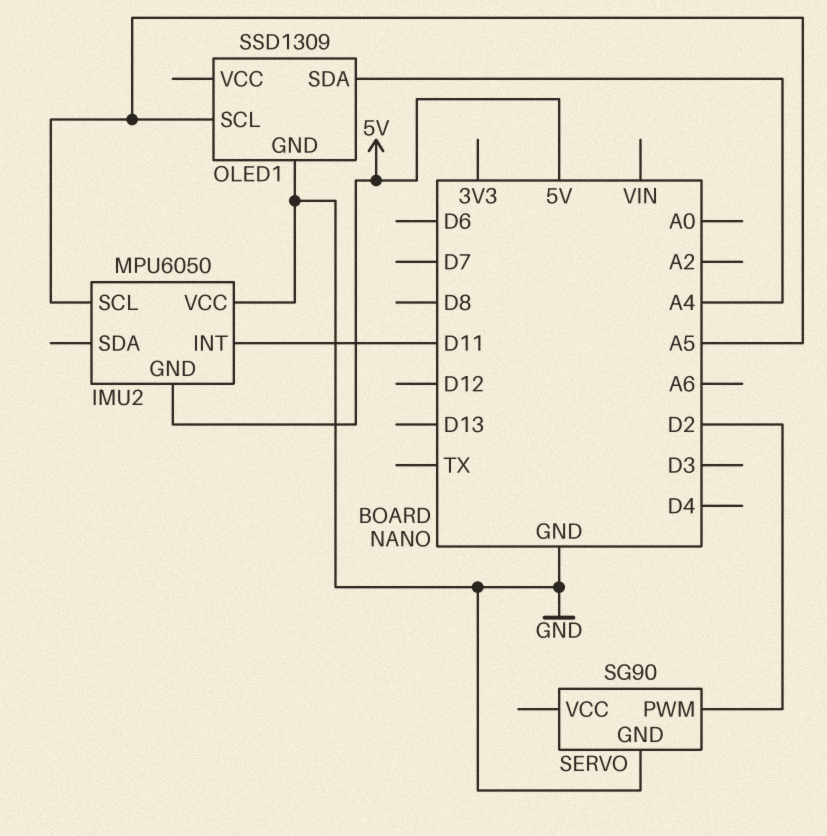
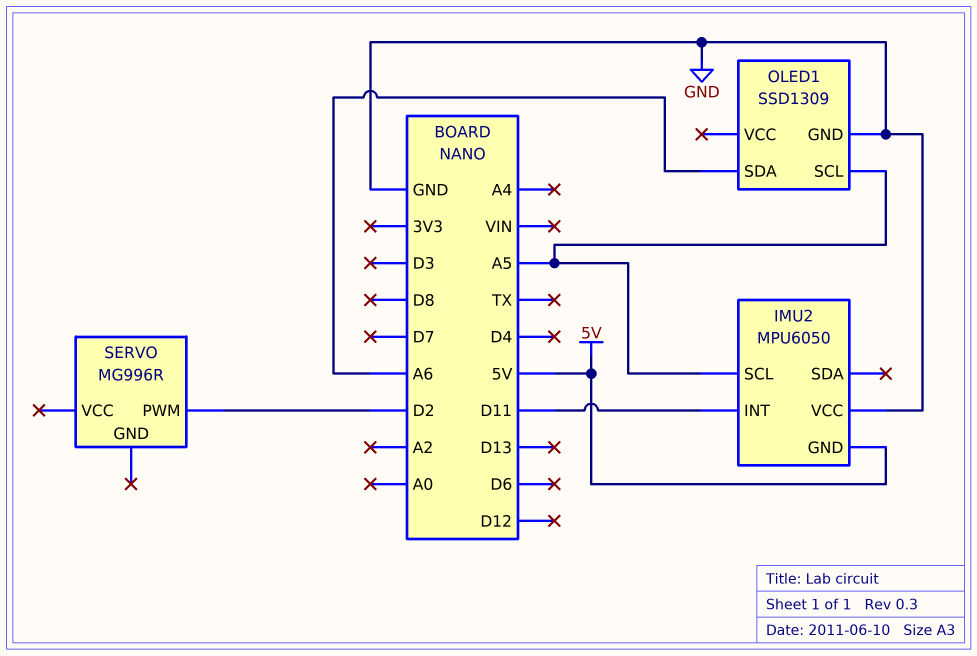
OLED1 pin SDA: A4 -> A6
SERVO: SG90 -> MG996R
SERVO pin GND: GND -> none

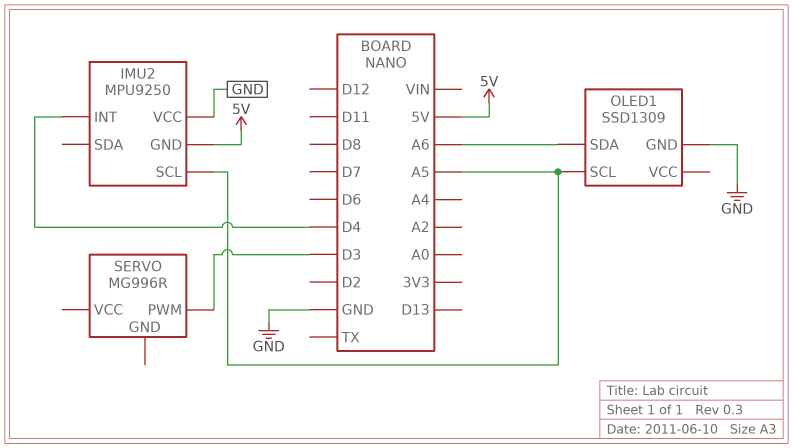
IMU2: MPU6050 -> MPU9250
IMU2 pin INT: D11 -> D4
SERVO pin PWM: D2 -> D3

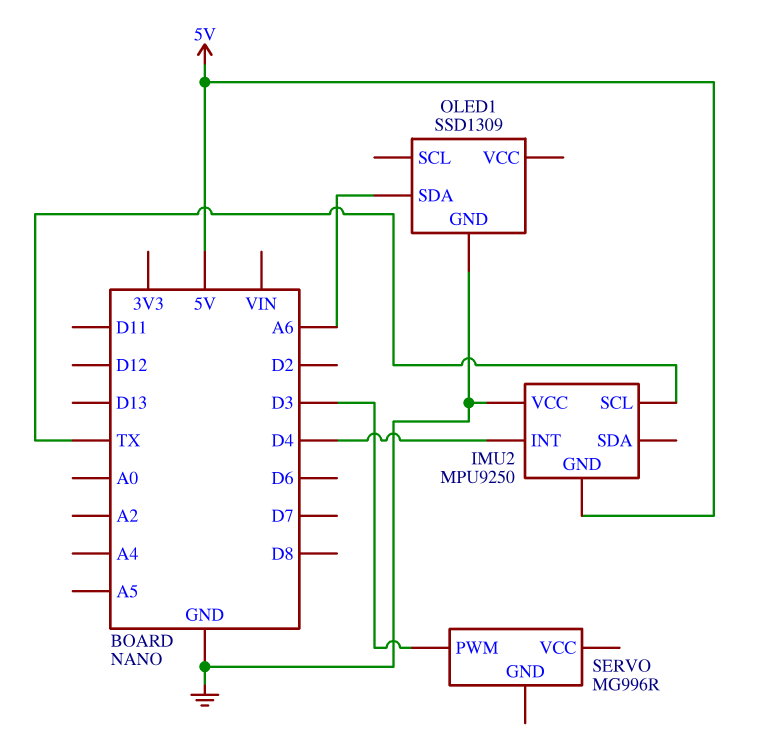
IMU2 pin SCL: A5 -> TX
OLED1 pin SCL: A5 -> none

